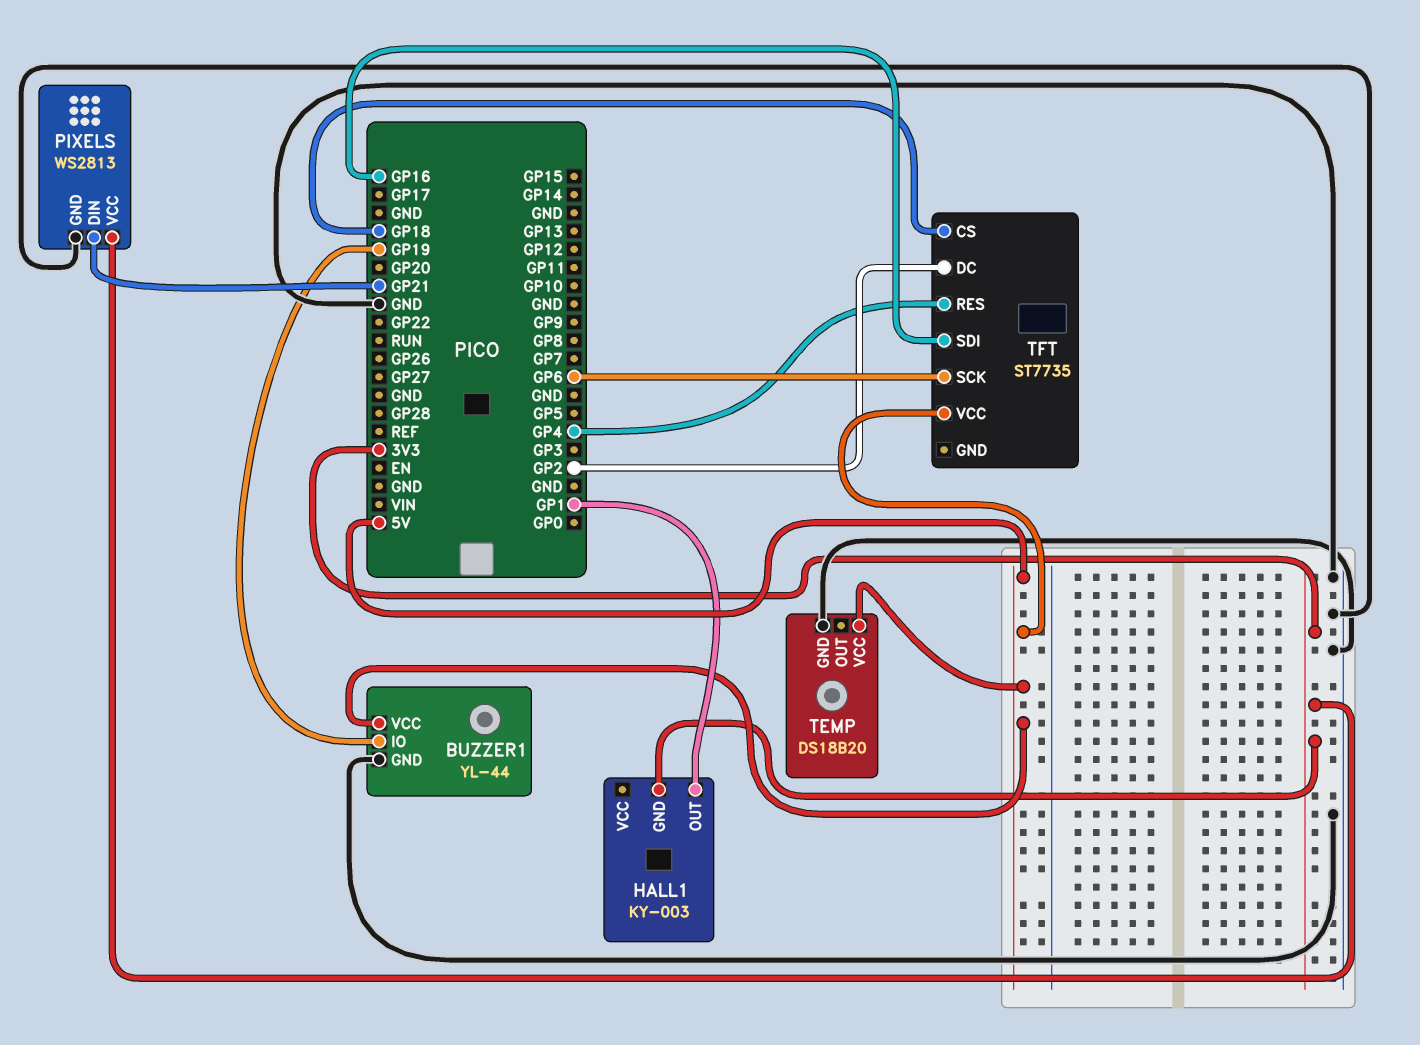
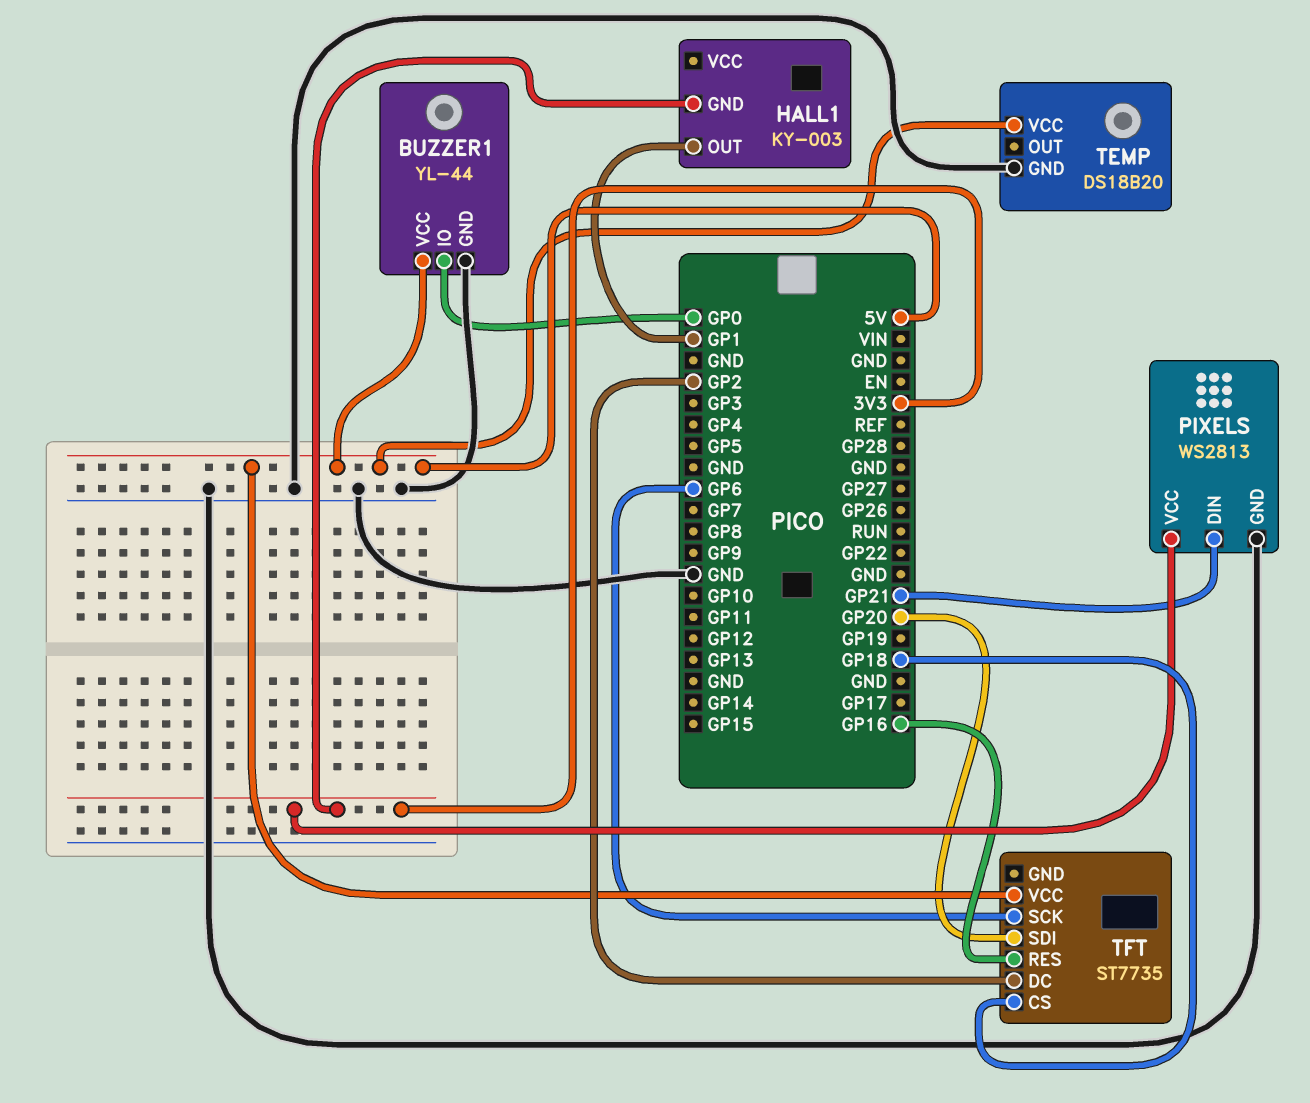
BUZZER1 pin IO: GP19 -> GP0
TFT pin RES: GP4 -> GP16
TFT pin SDI: GP16 -> GP20

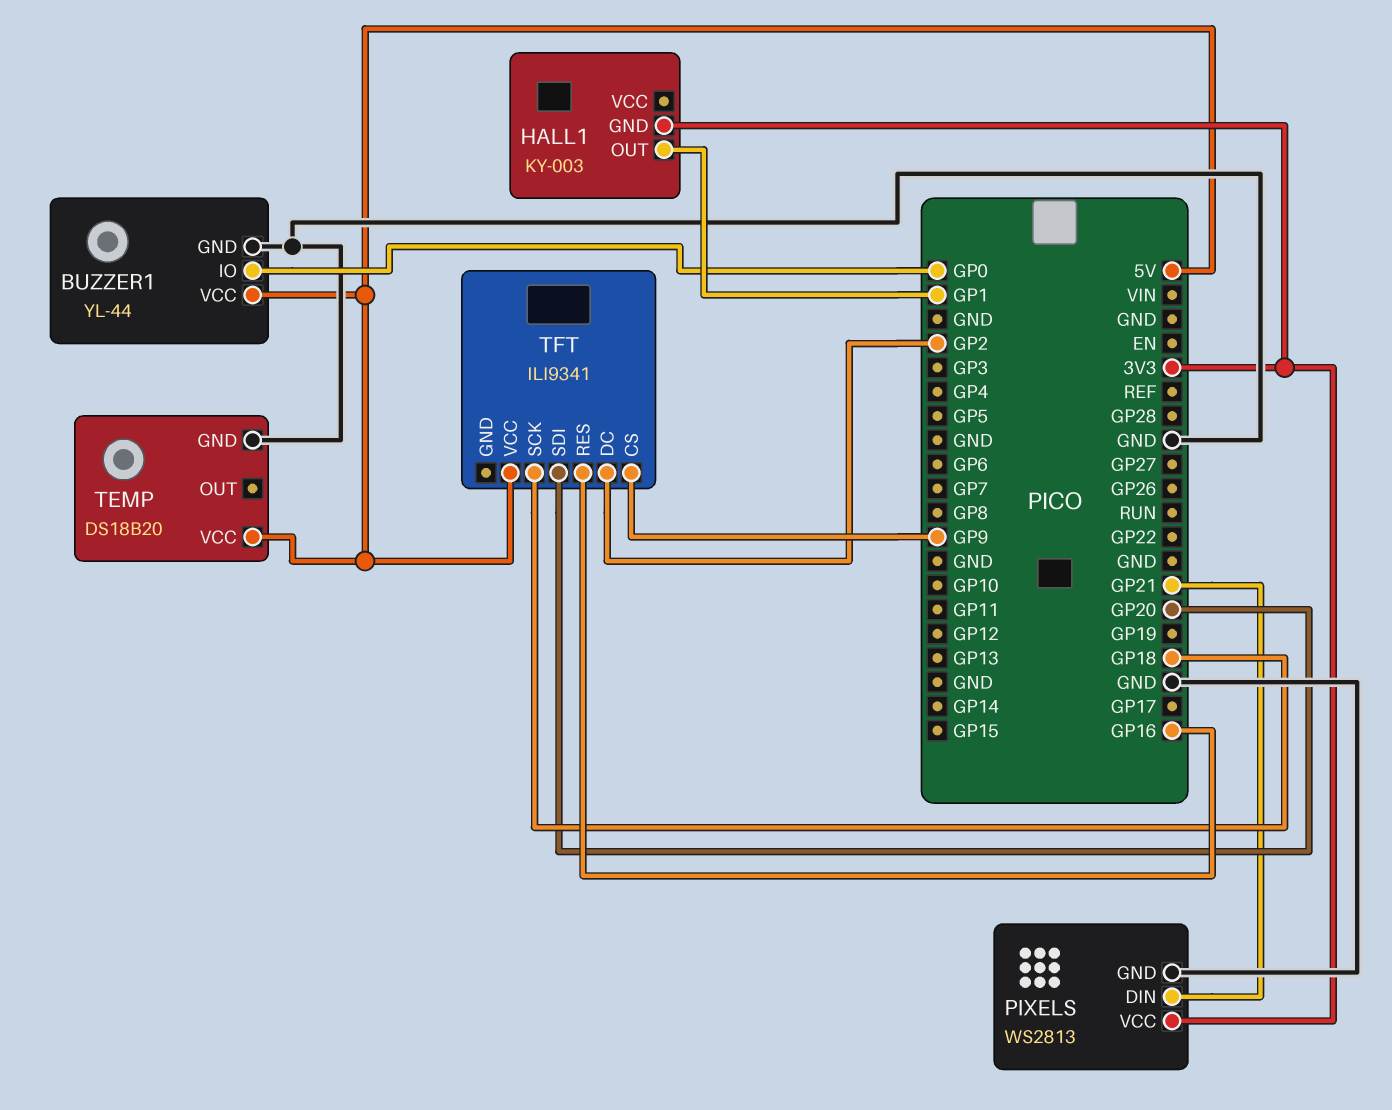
TFT: ST7735 -> ILI9341
TFT pin CS: GP18 -> GP9
TFT pin SCK: GP6 -> GP18

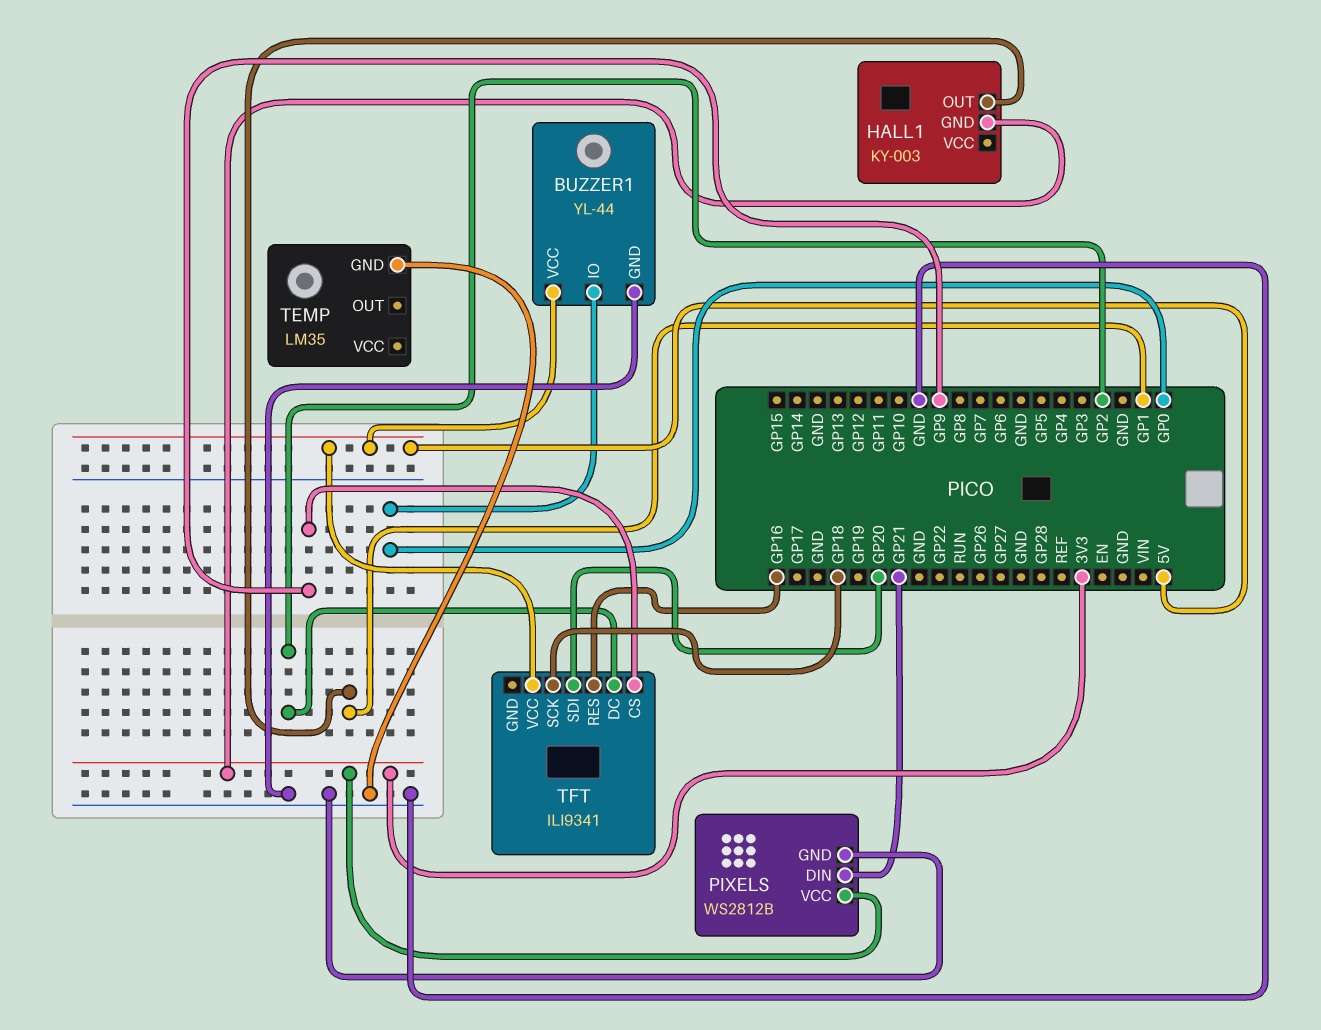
PIXELS: WS2813 -> WS2812B
TEMP: DS18B20 -> LM35
TEMP pin VCC: 5V -> none

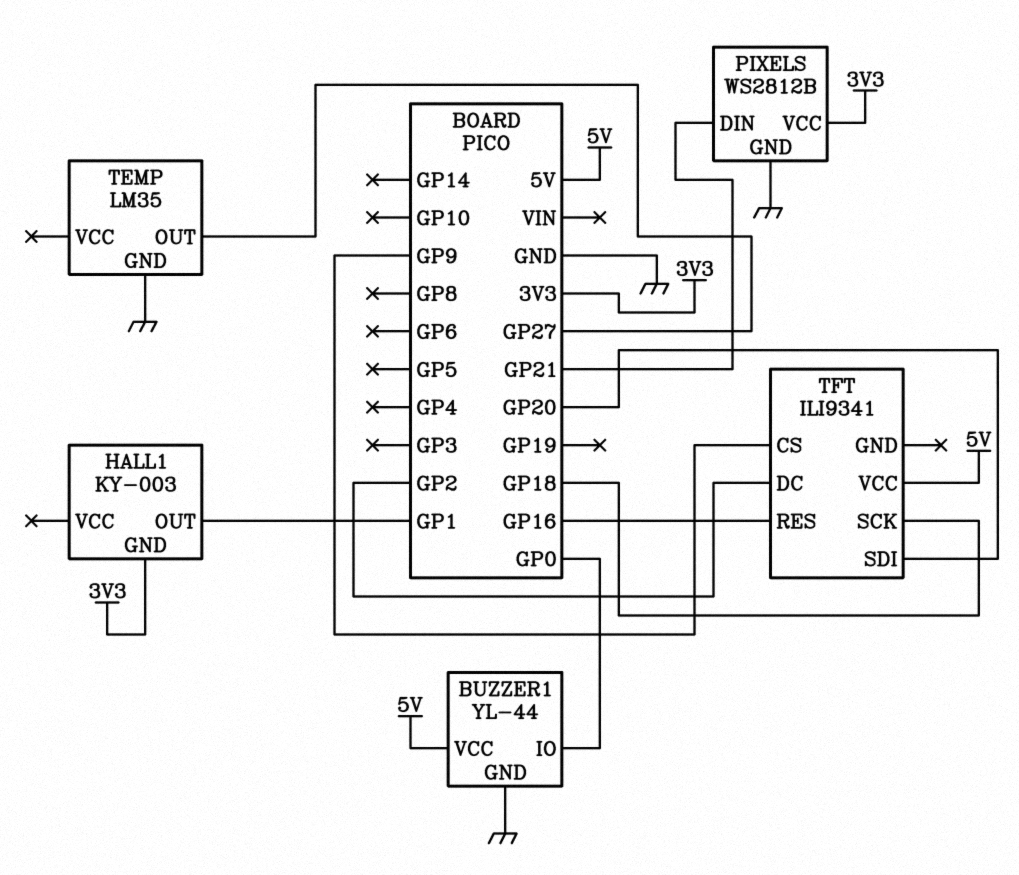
TEMP pin OUT: none -> GP27

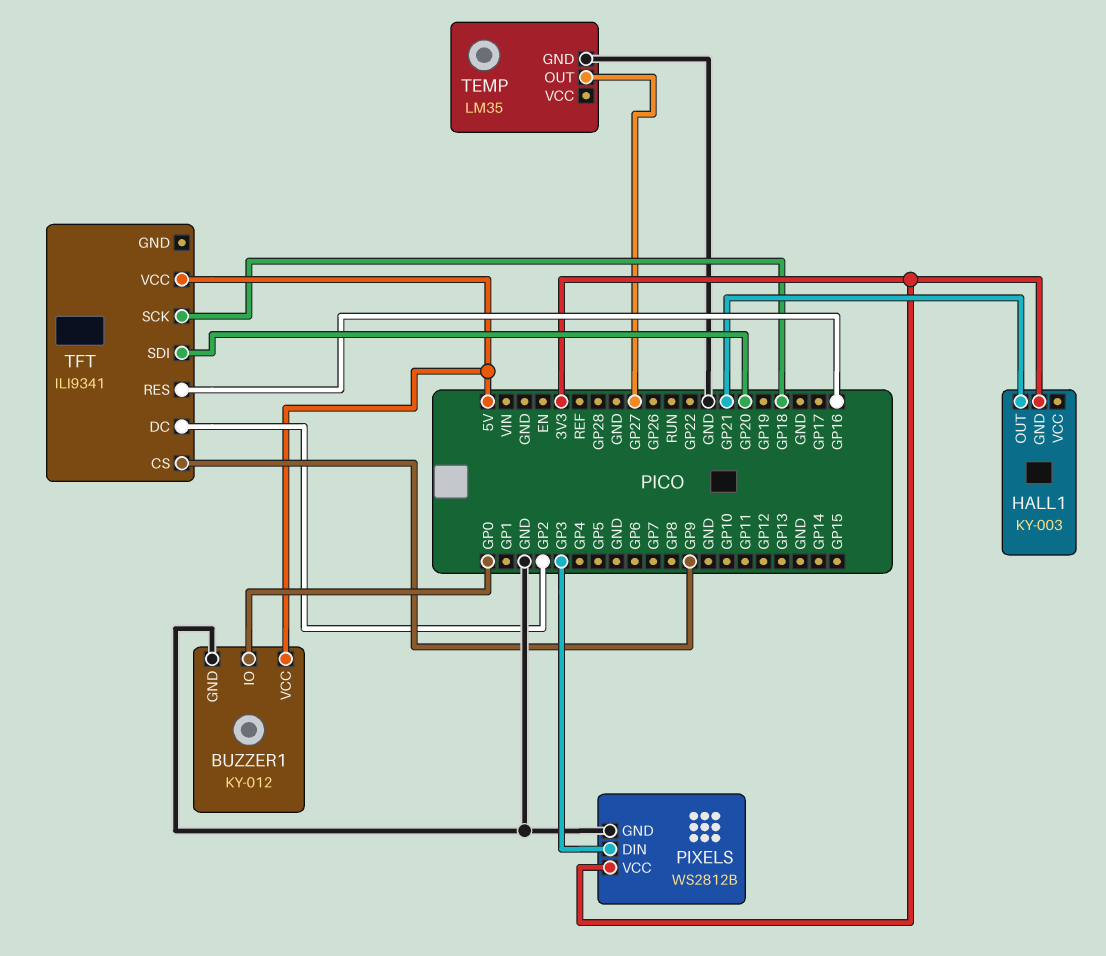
BUZZER1: YL-44 -> KY-012
HALL1 pin OUT: GP1 -> GP21
PIXELS pin DIN: GP21 -> GP3

